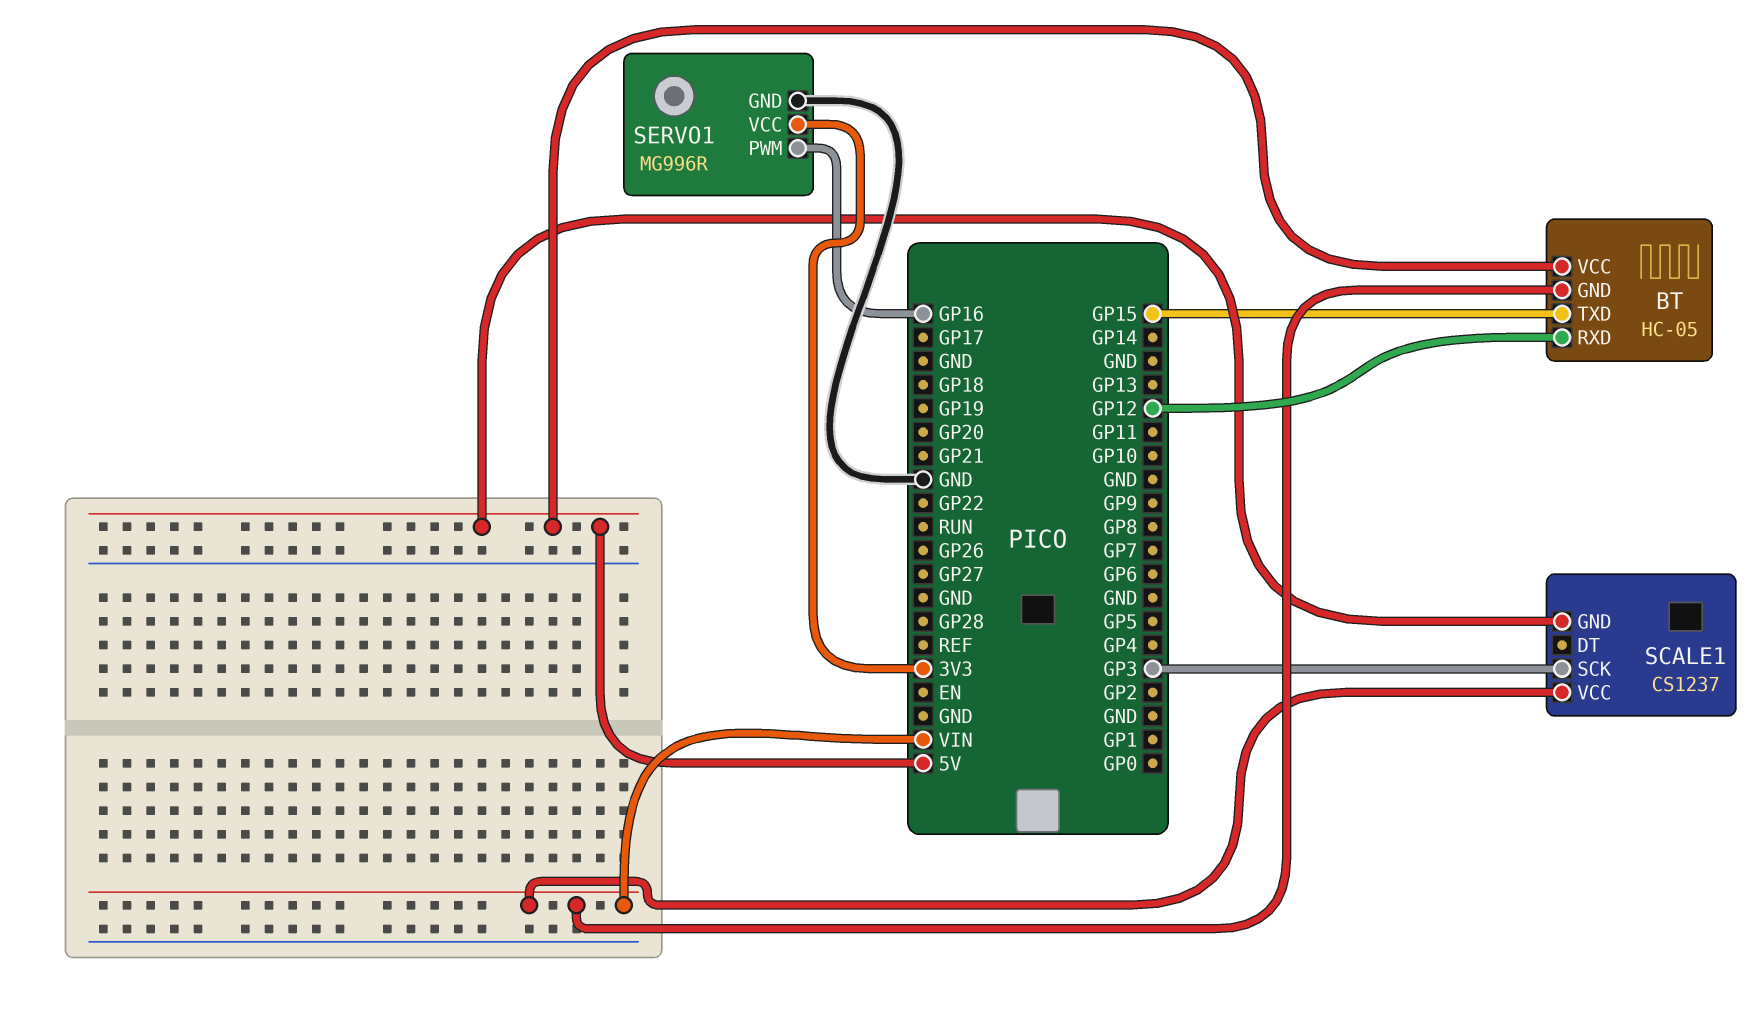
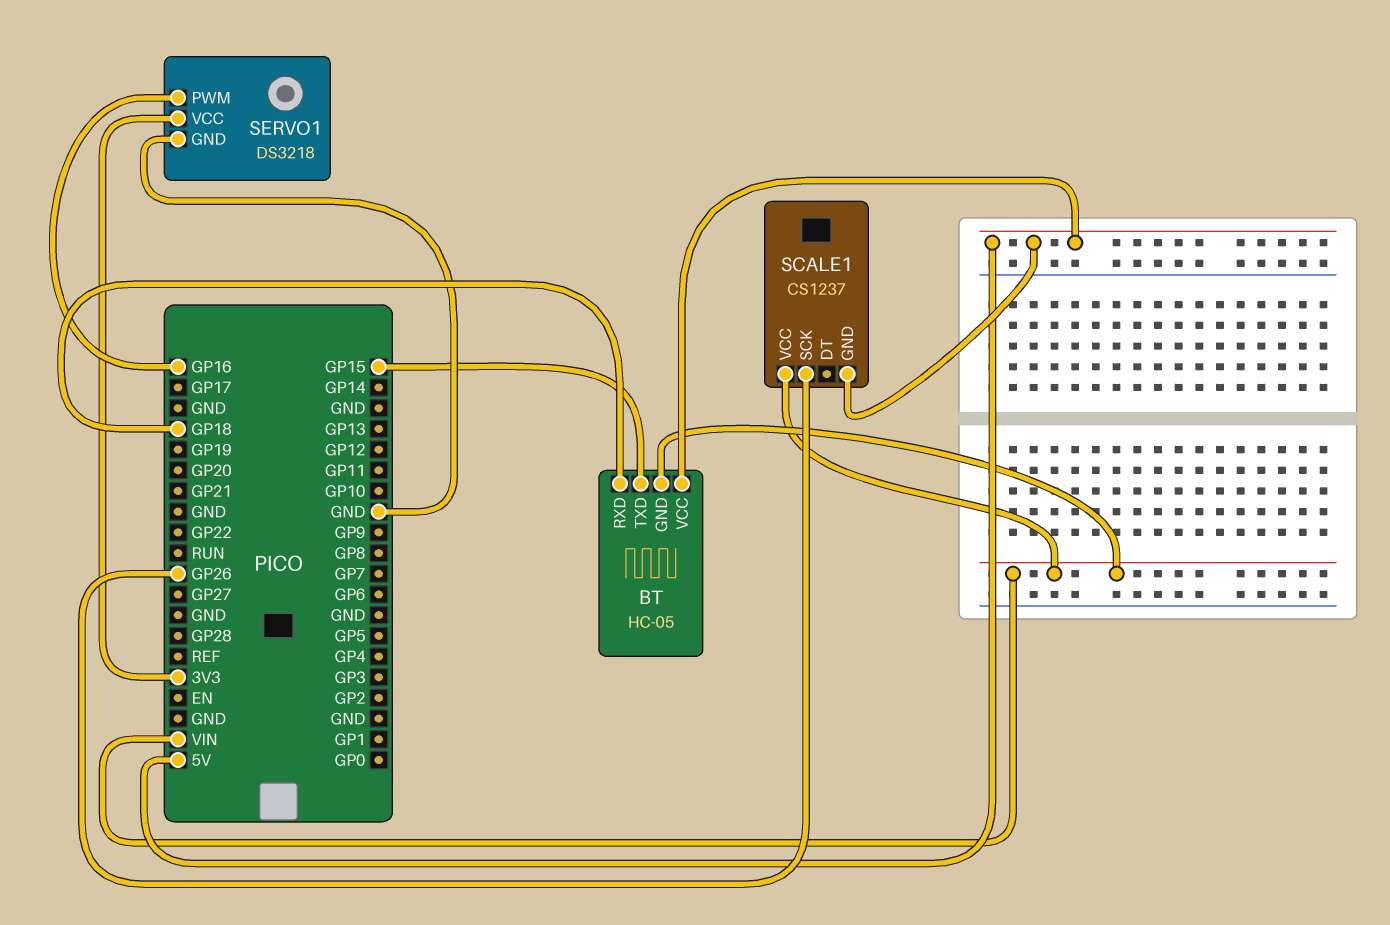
BT pin RXD: GP12 -> GP18
SCALE1 pin SCK: GP3 -> GP26
SERVO1: MG996R -> DS3218

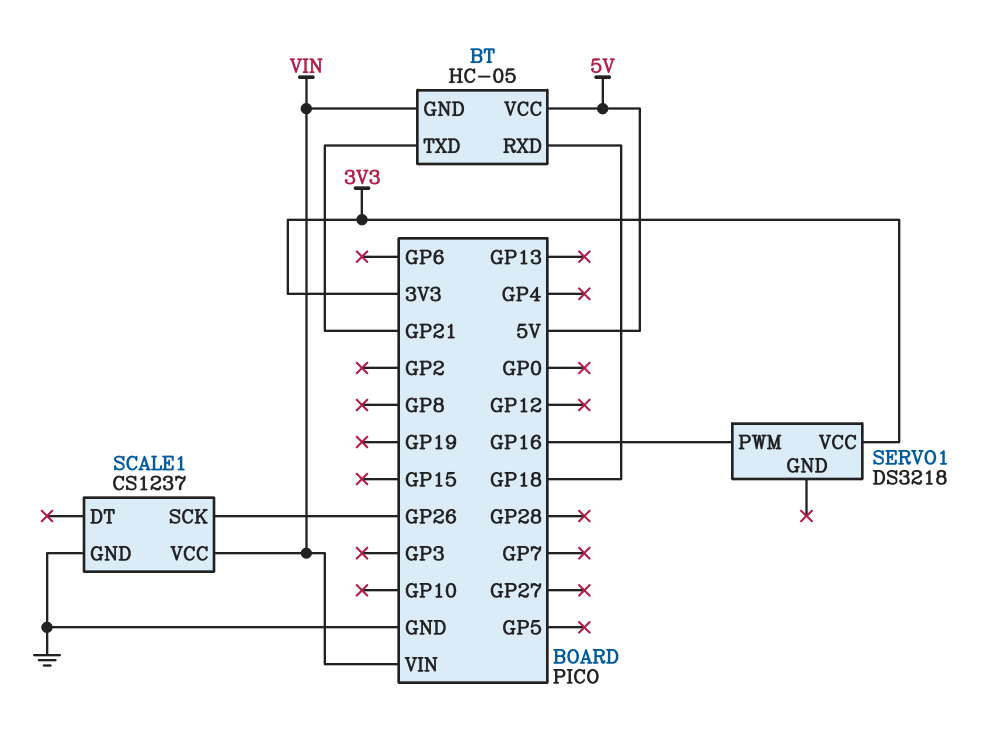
BT pin TXD: GP15 -> GP21
SCALE1 pin GND: 5V -> GND
SERVO1 pin GND: GND -> none

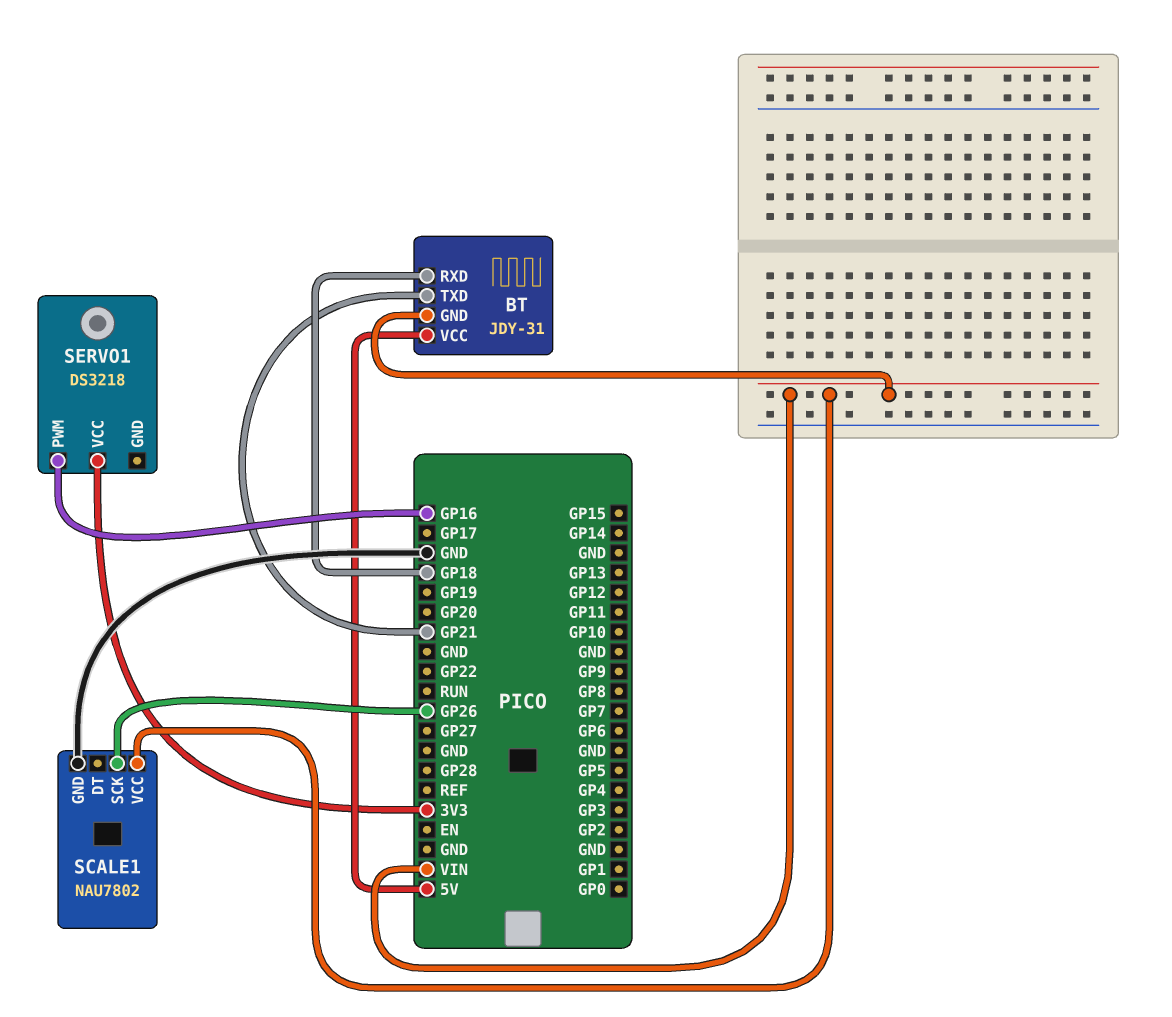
BT: HC-05 -> JDY-31
SCALE1: CS1237 -> NAU7802

